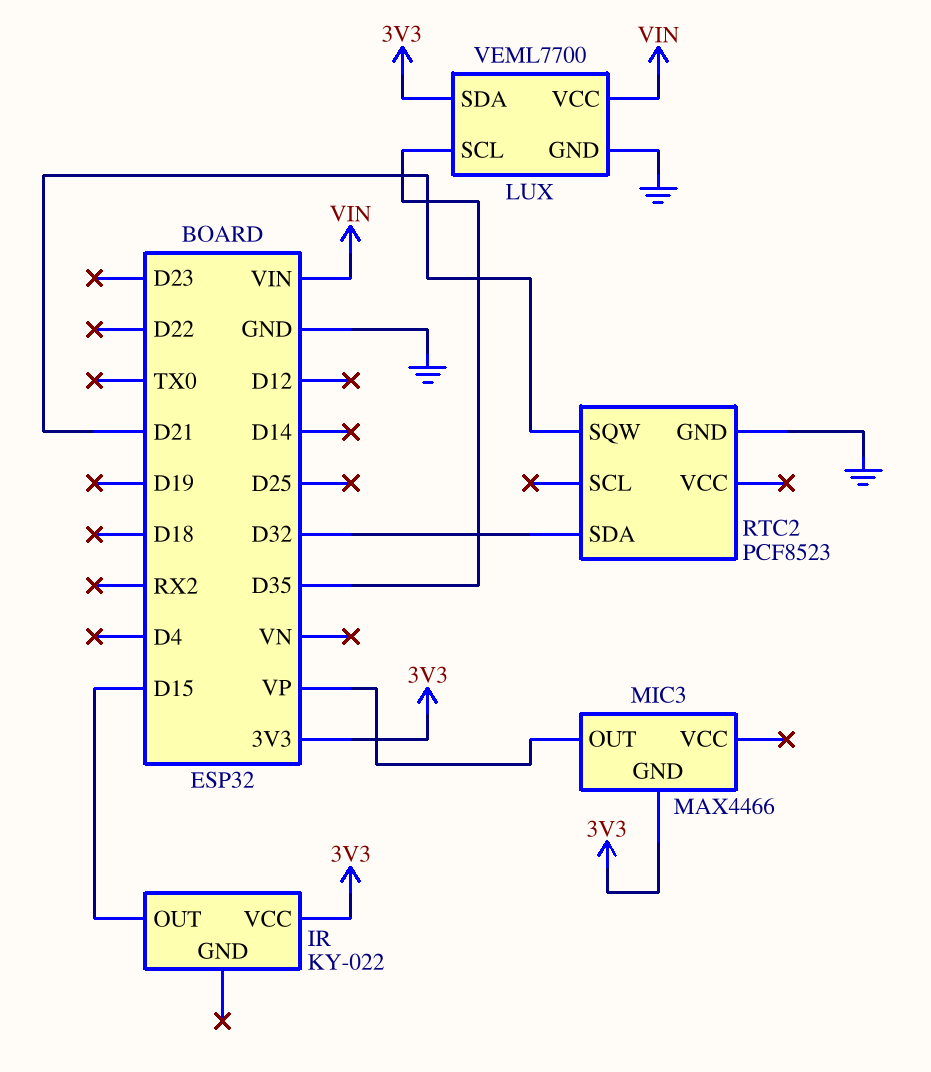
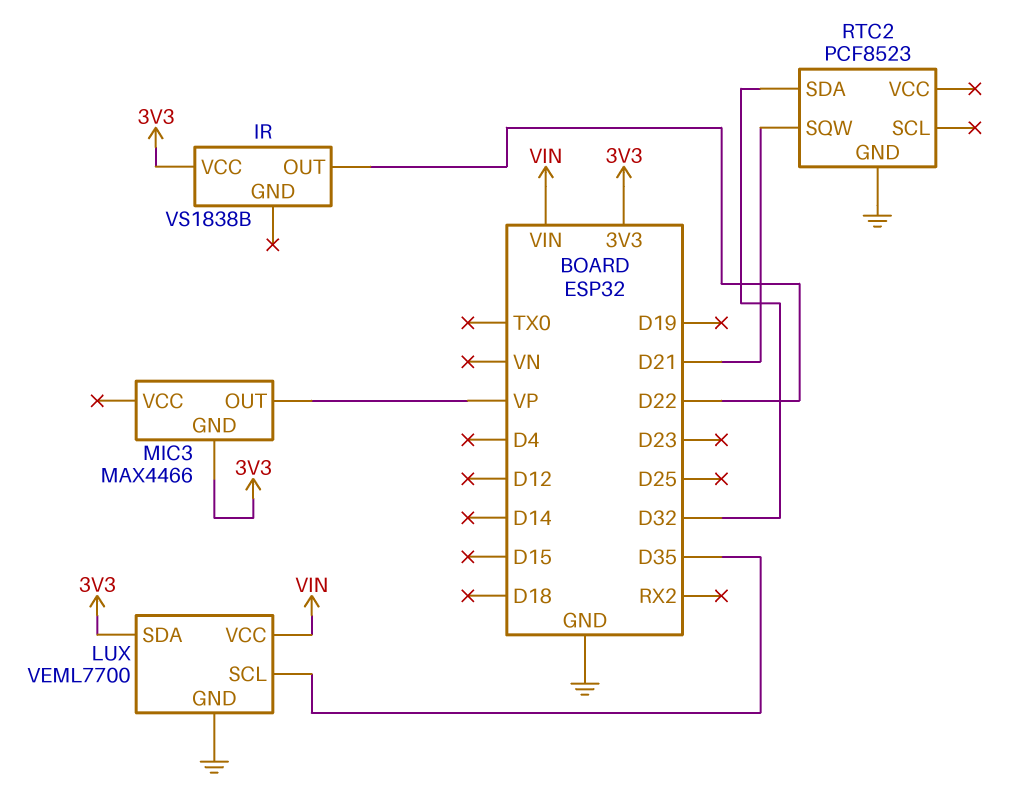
IR: KY-022 -> VS1838B
IR pin OUT: D15 -> D22

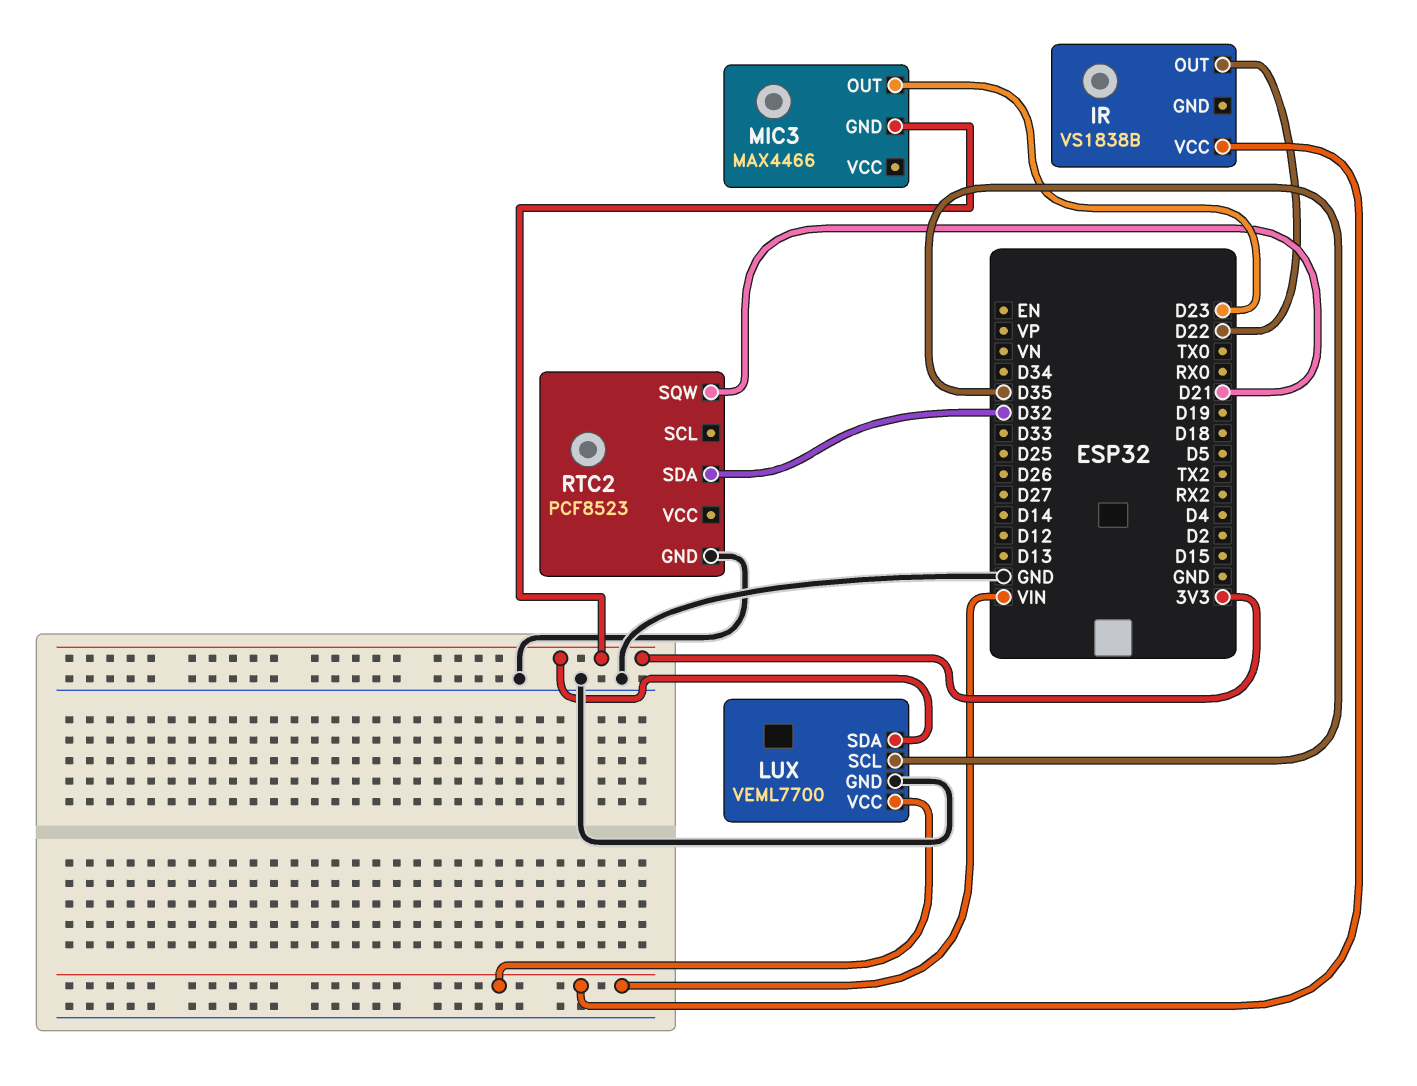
IR pin VCC: 3V3 -> VIN
MIC3 pin OUT: VP -> D23

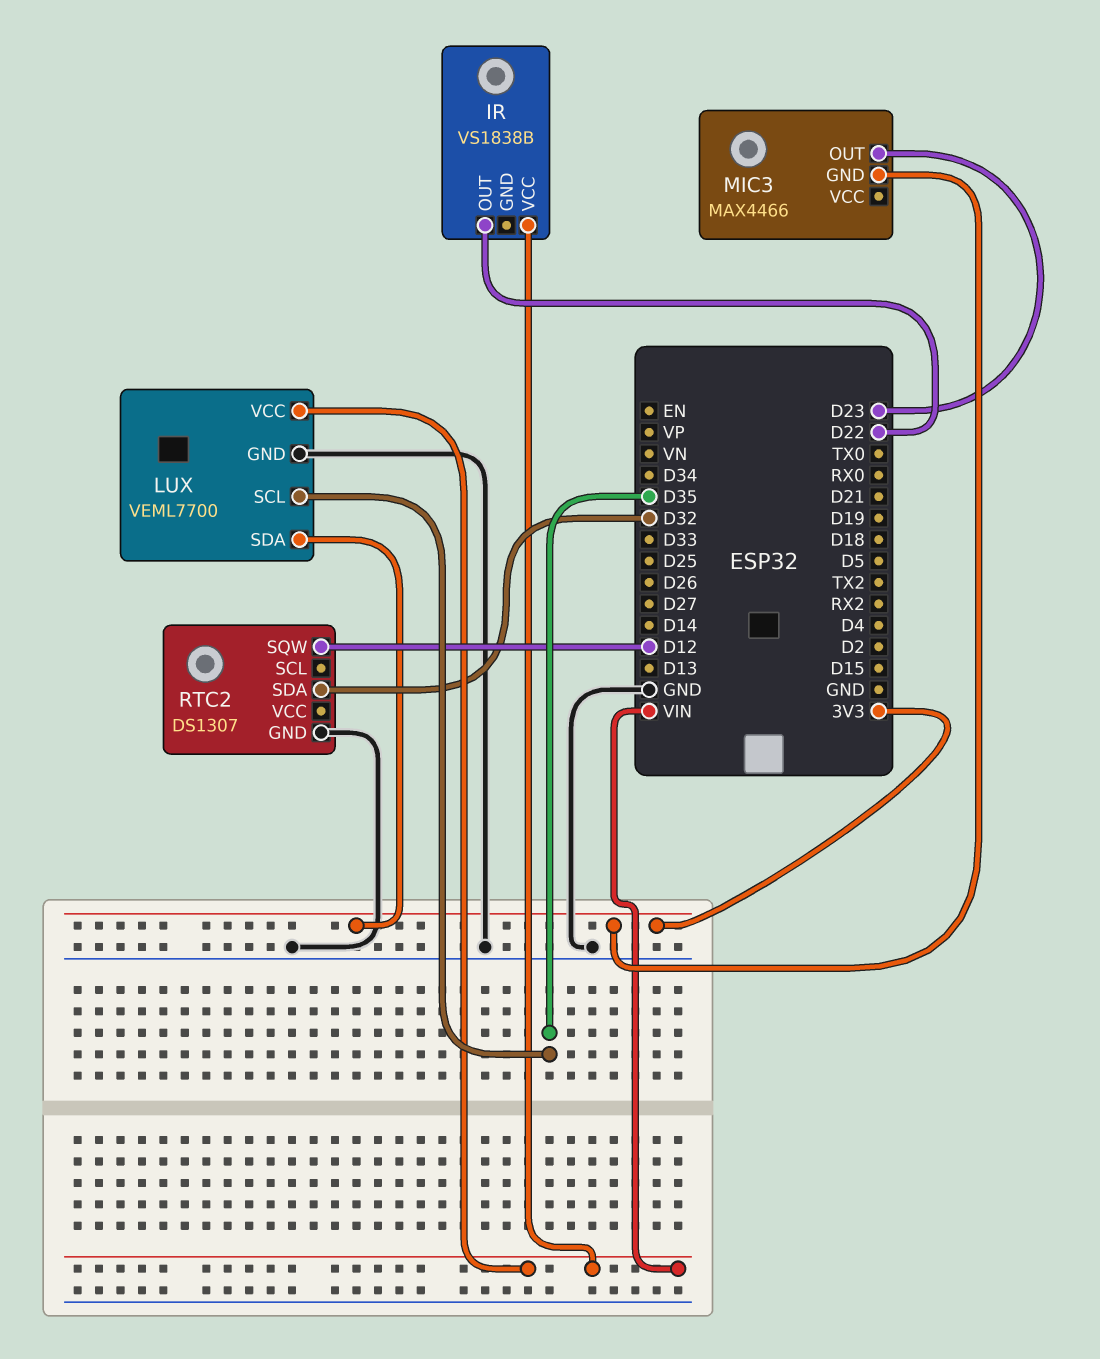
RTC2: PCF8523 -> DS1307
RTC2 pin SQW: D21 -> D12

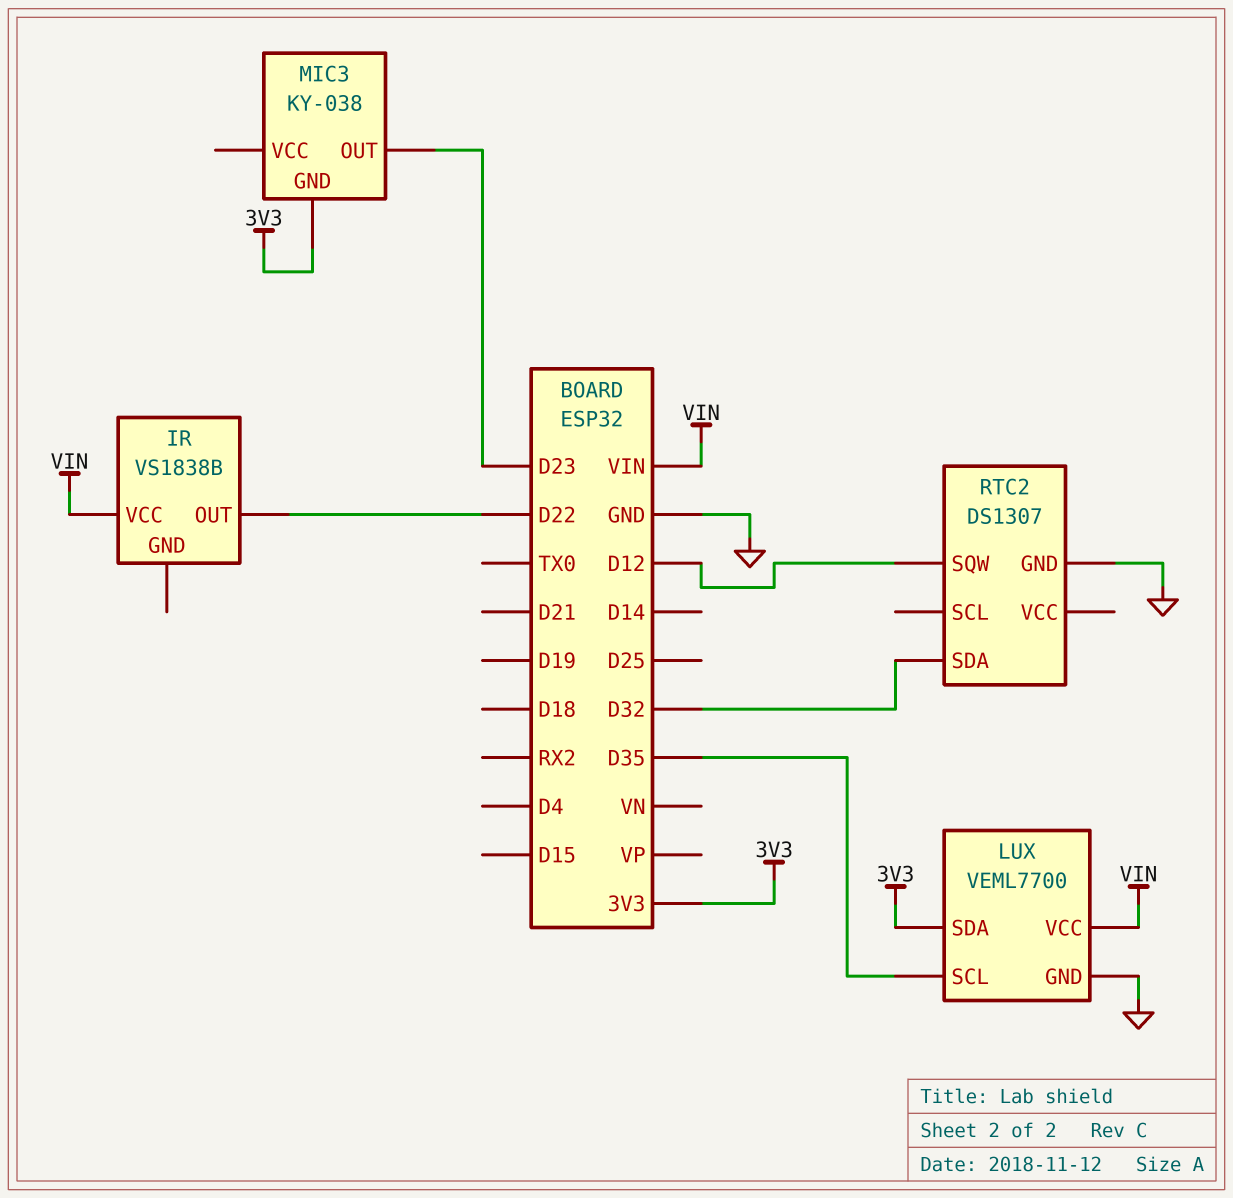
MIC3: MAX4466 -> KY-038

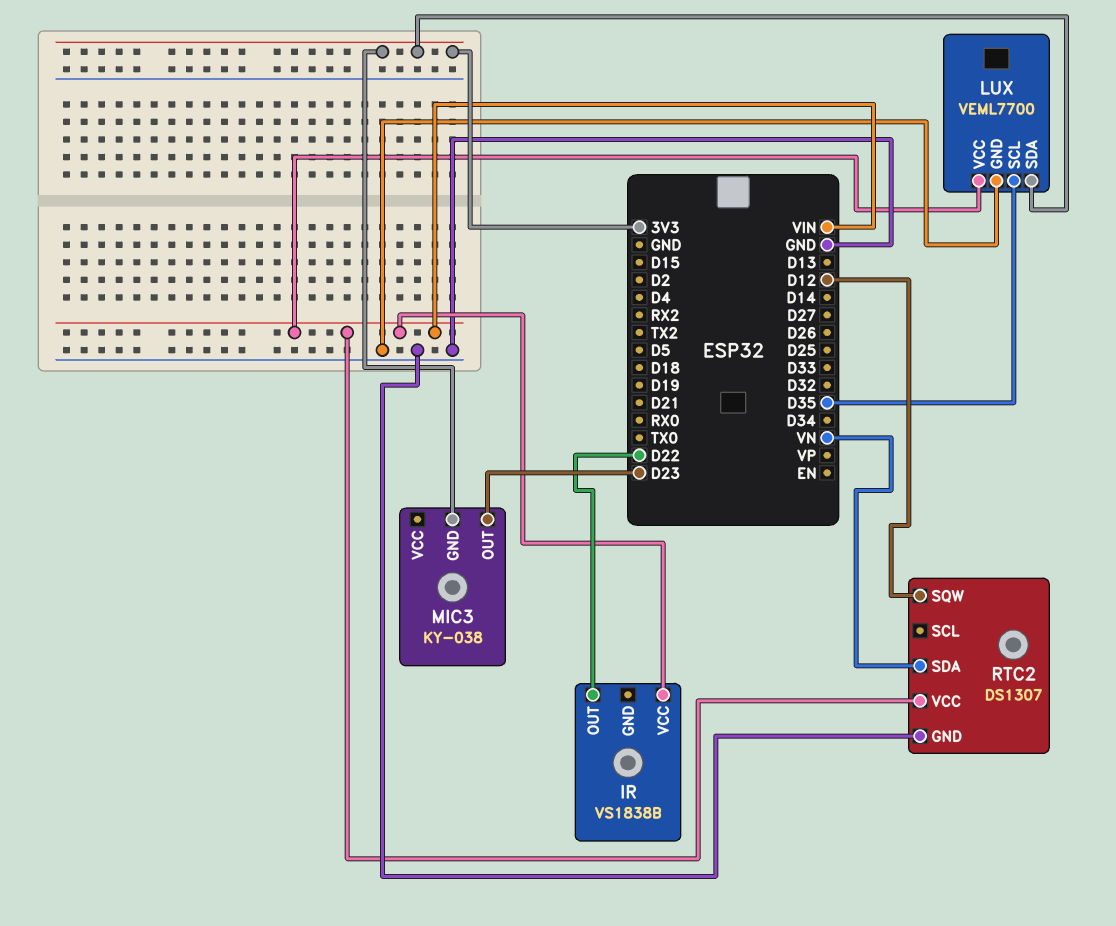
RTC2 pin SDA: D32 -> VN
RTC2 pin VCC: none -> VIN

